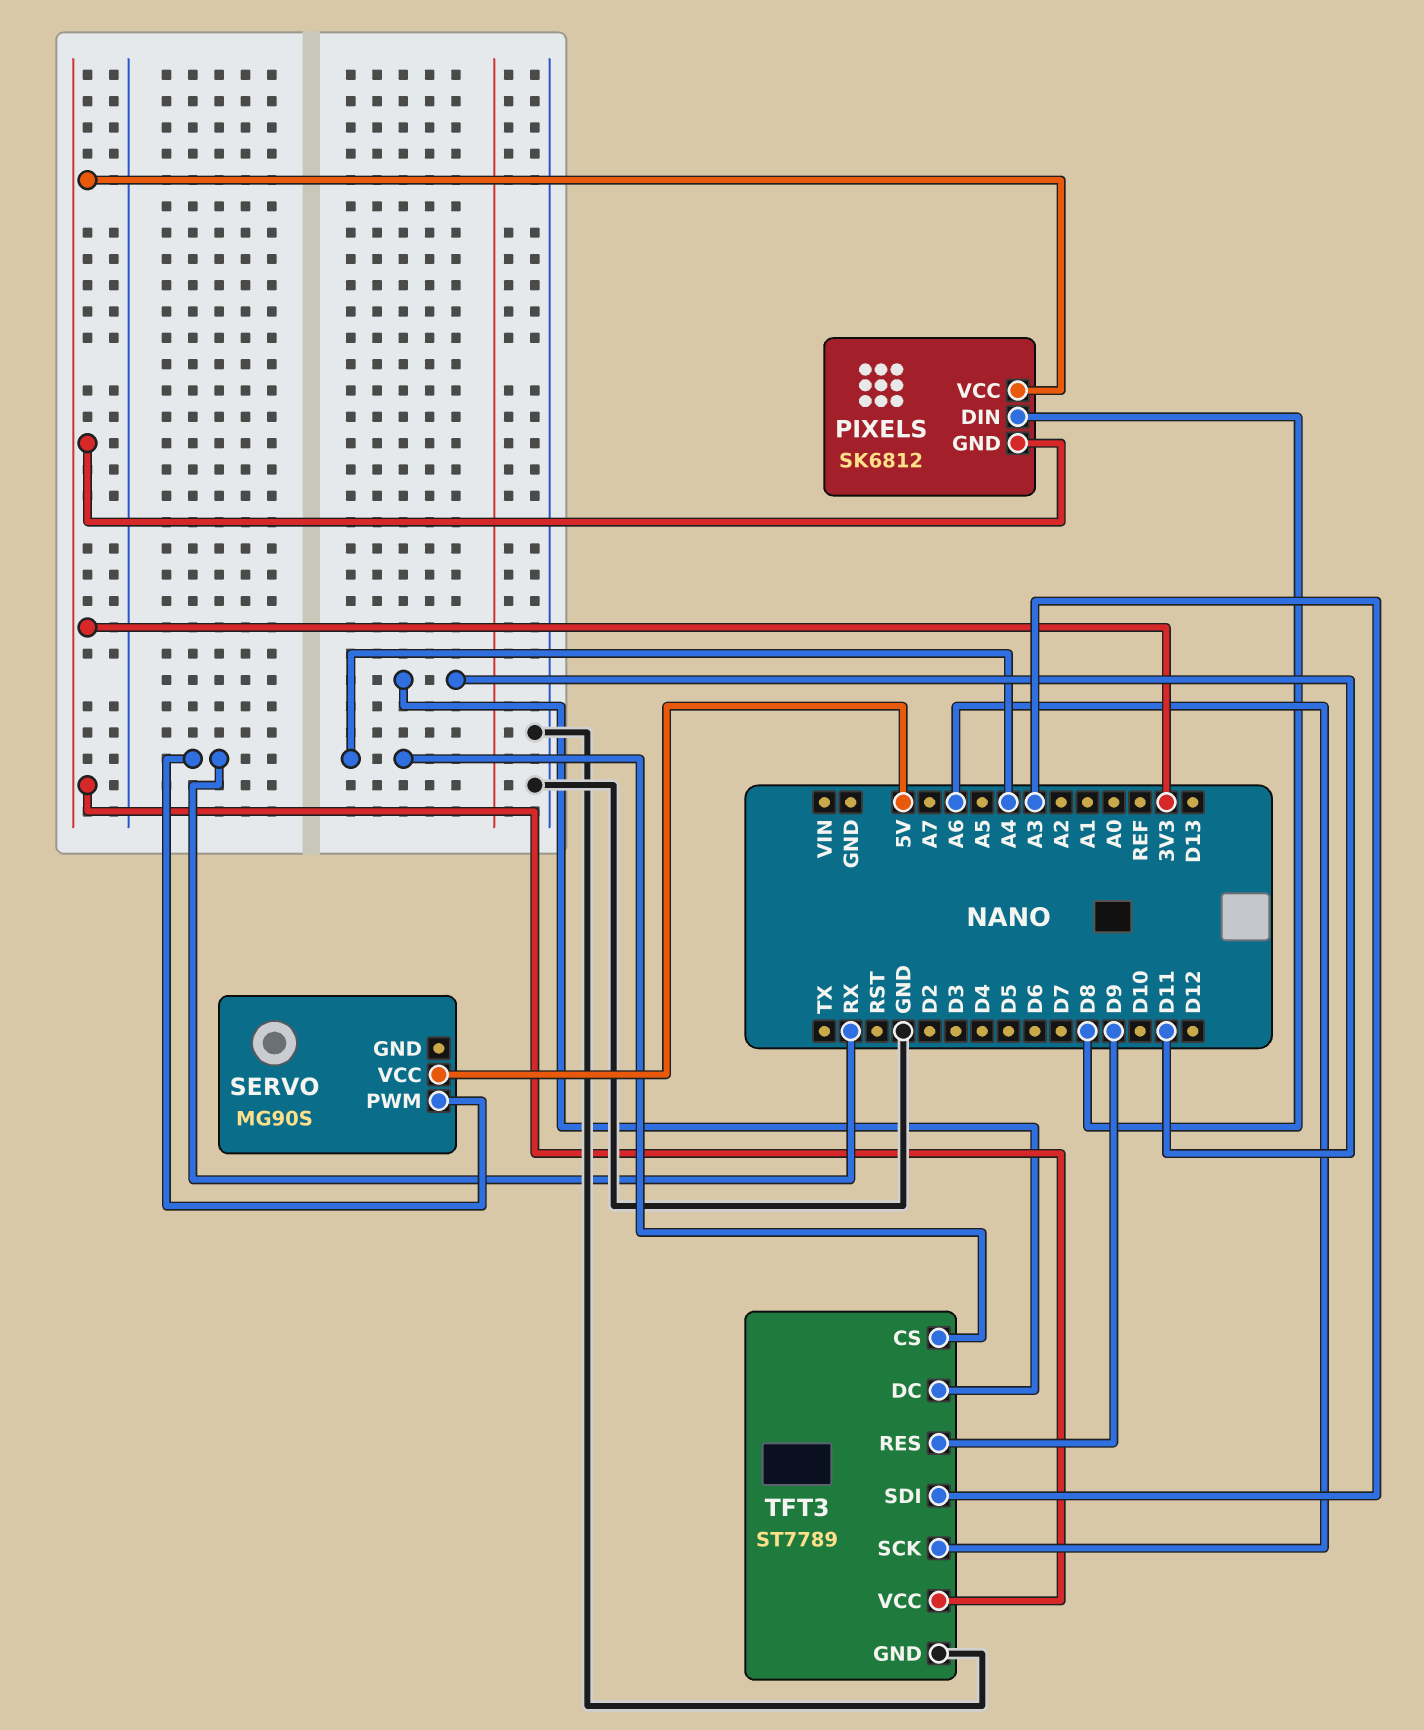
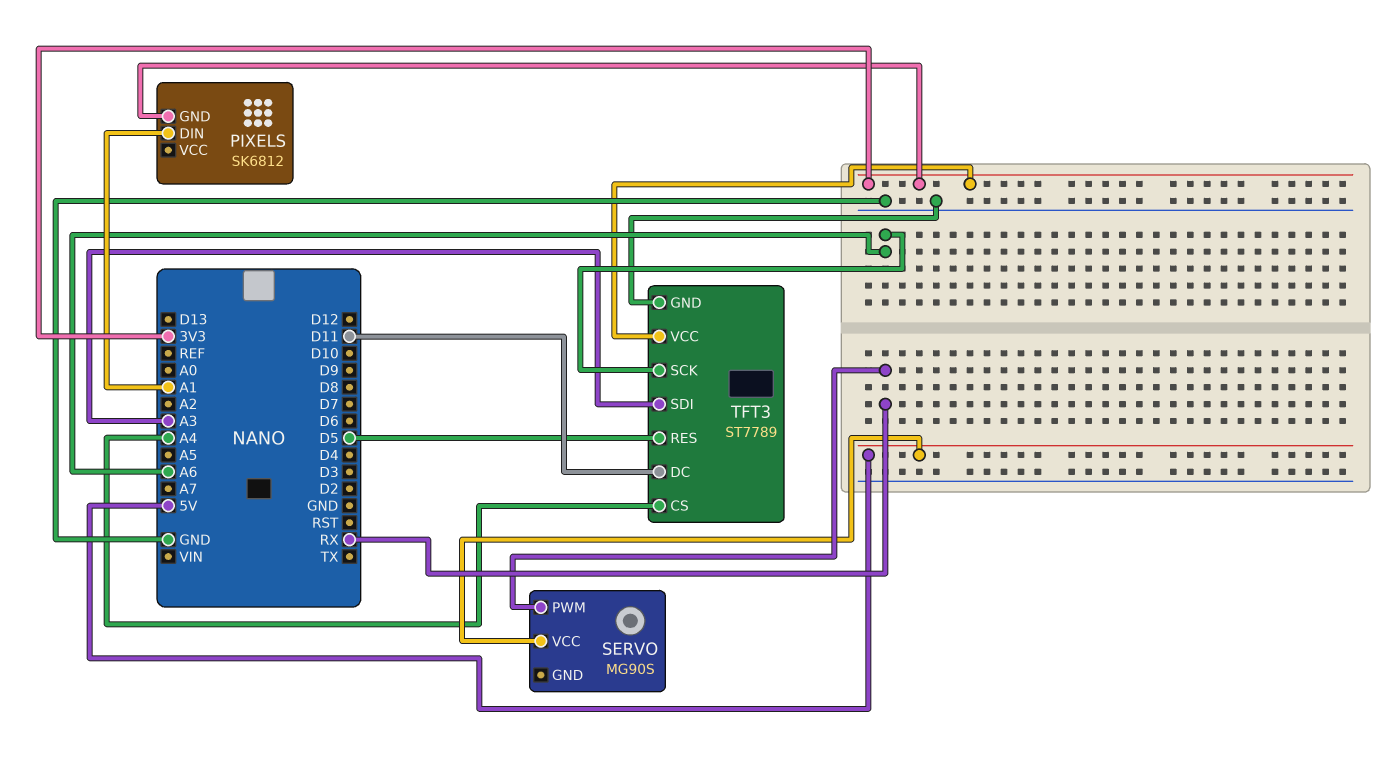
PIXELS pin DIN: D8 -> A1
PIXELS pin VCC: 3V3 -> none
TFT3 pin RES: D9 -> D5

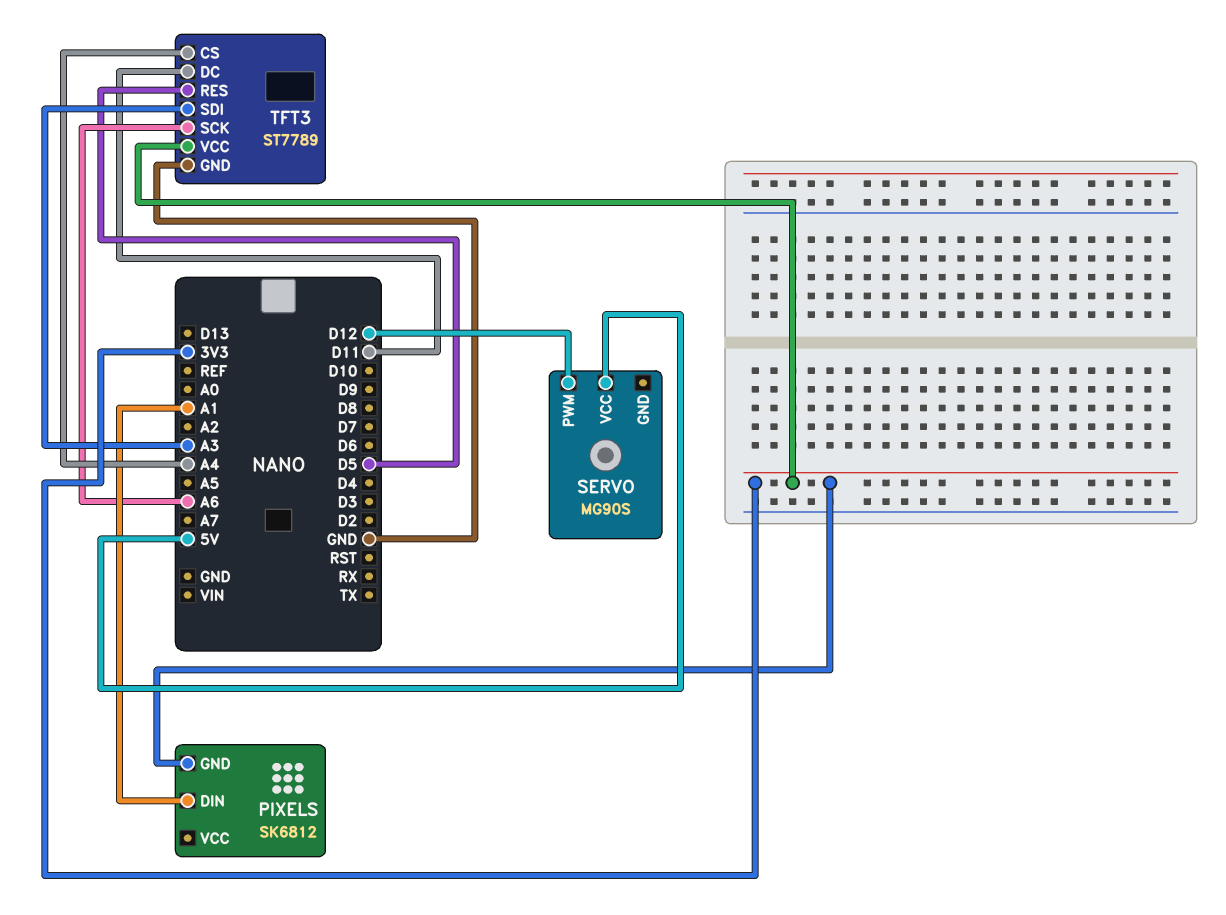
SERVO pin PWM: RX -> D12

